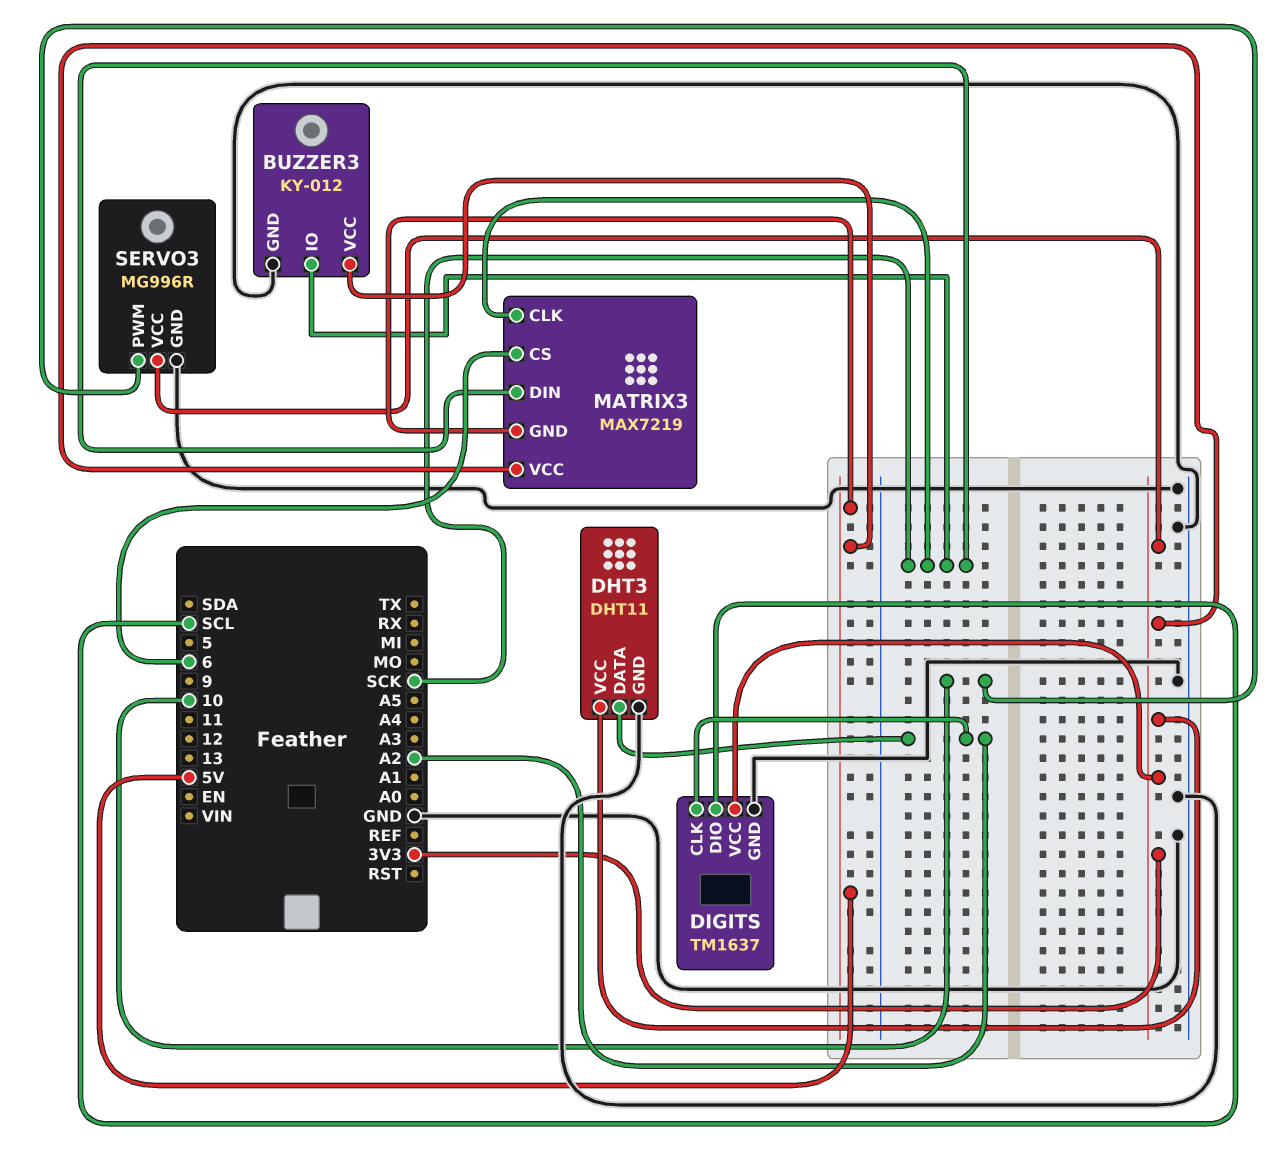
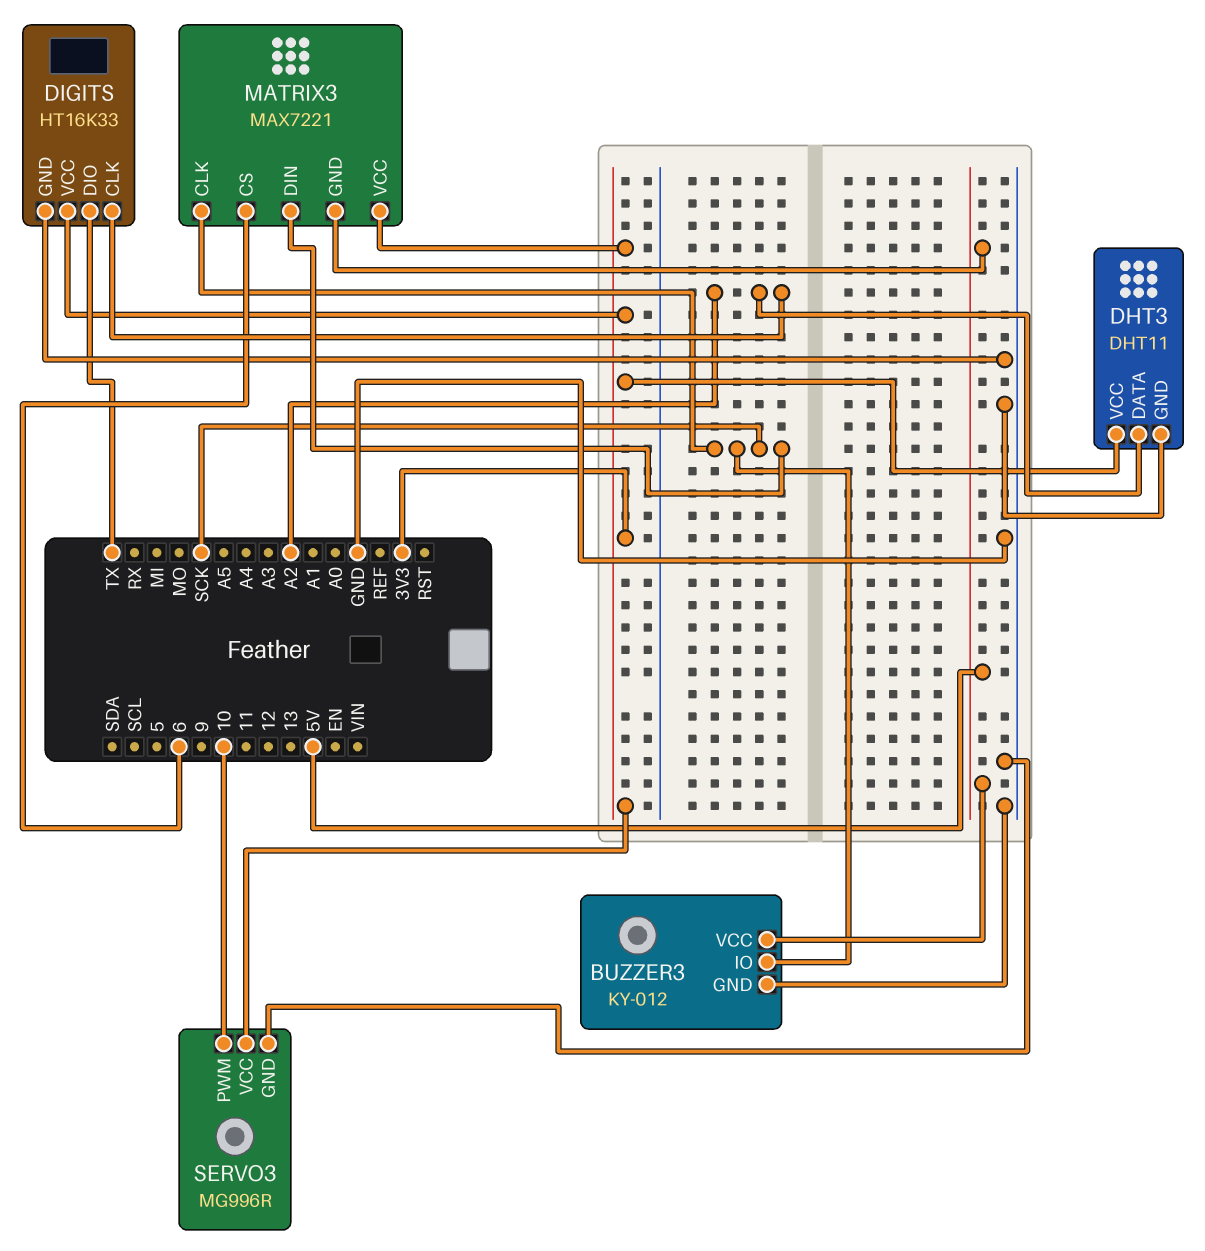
DIGITS: TM1637 -> HT16K33
DIGITS pin DIO: SCL -> TX
MATRIX3: MAX7219 -> MAX7221

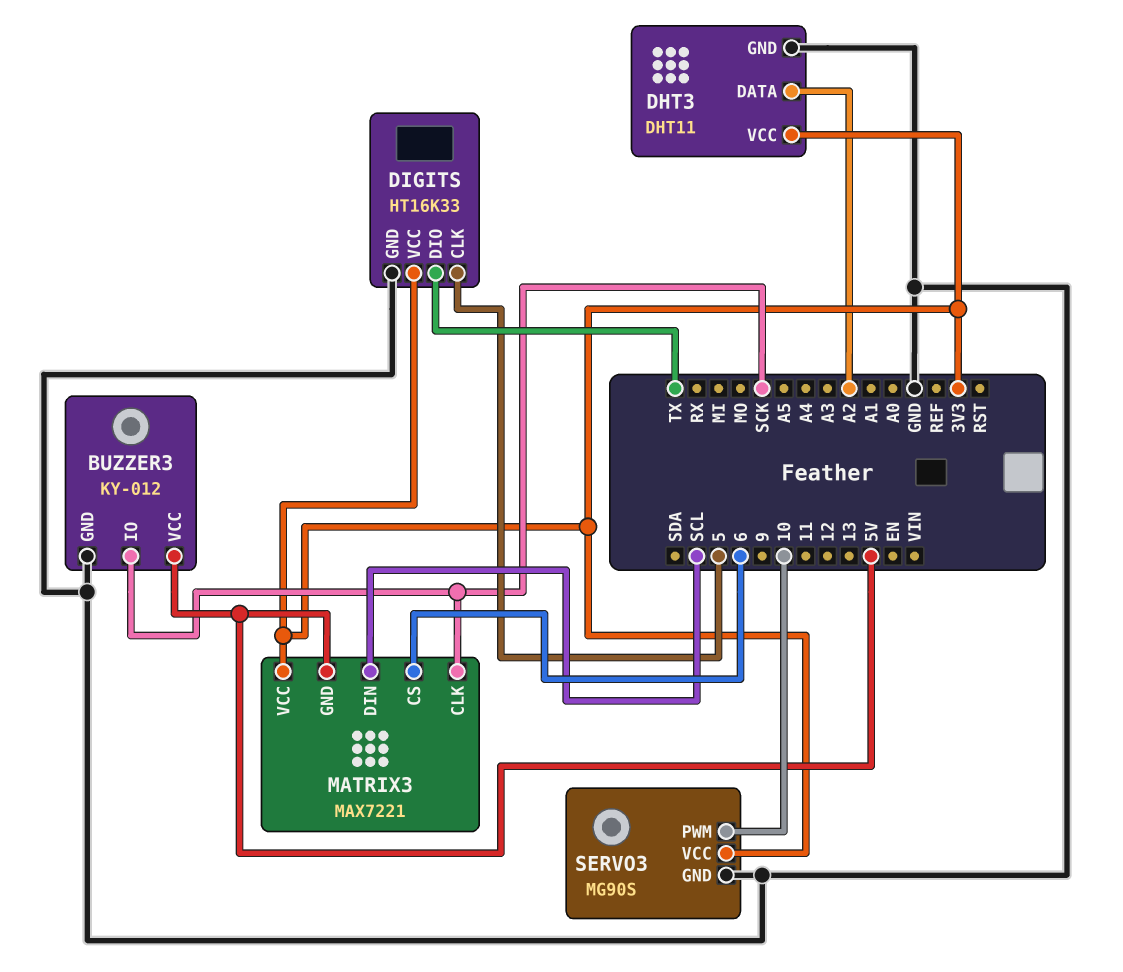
DIGITS pin CLK: A2 -> 5
MATRIX3 pin DIN: SCK -> SCL
SERVO3: MG996R -> MG90S

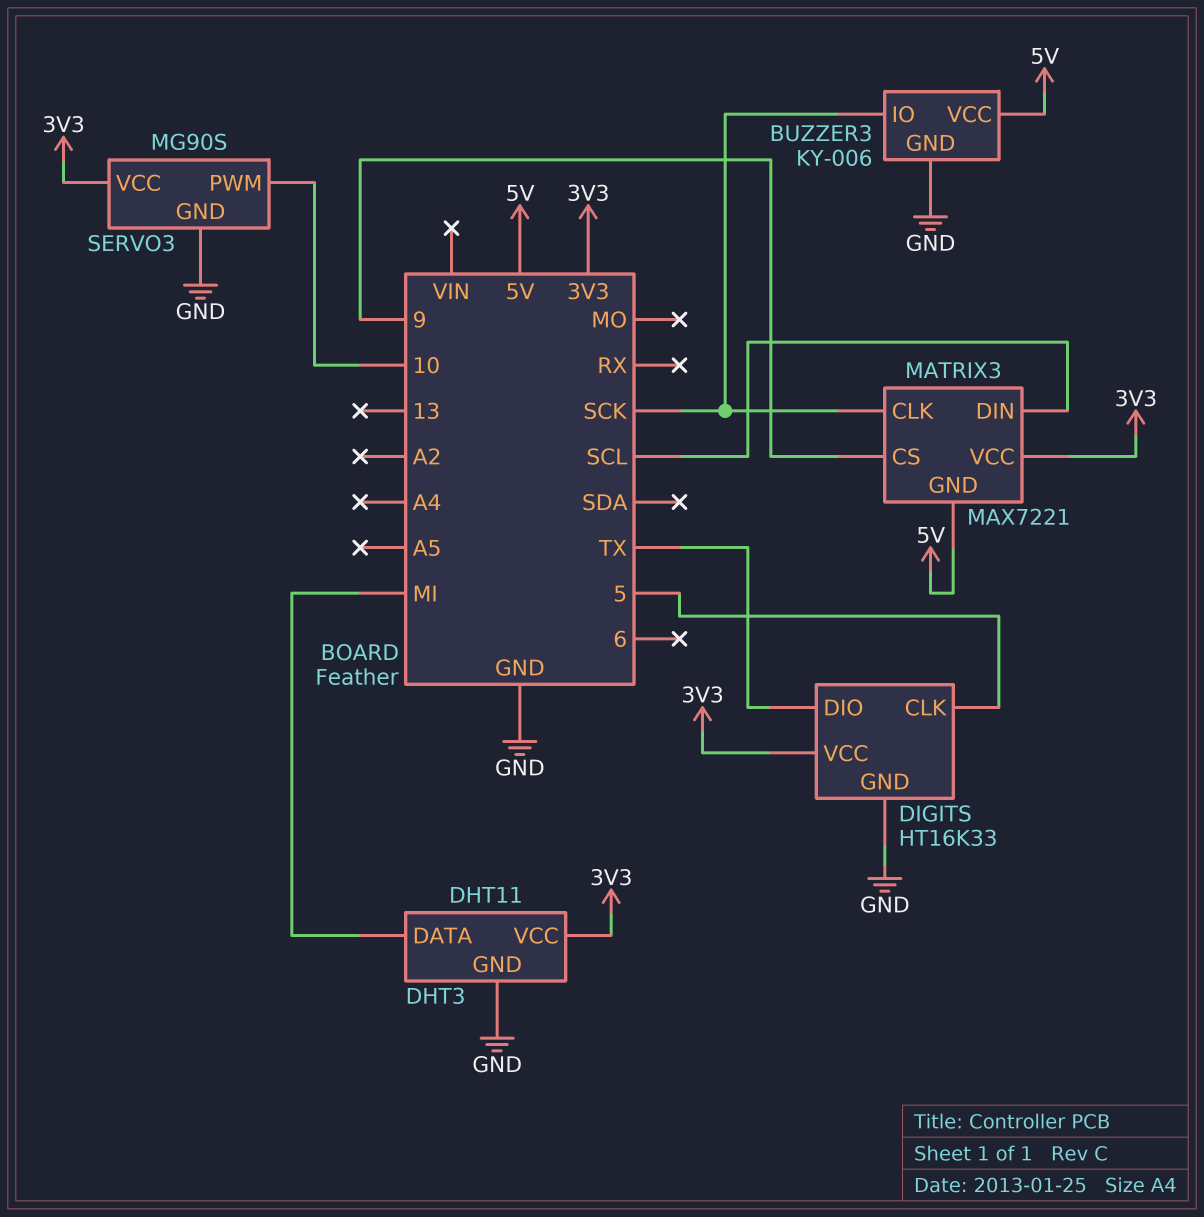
BUZZER3: KY-012 -> KY-006
DHT3 pin DATA: A2 -> MI
MATRIX3 pin CS: 6 -> 9

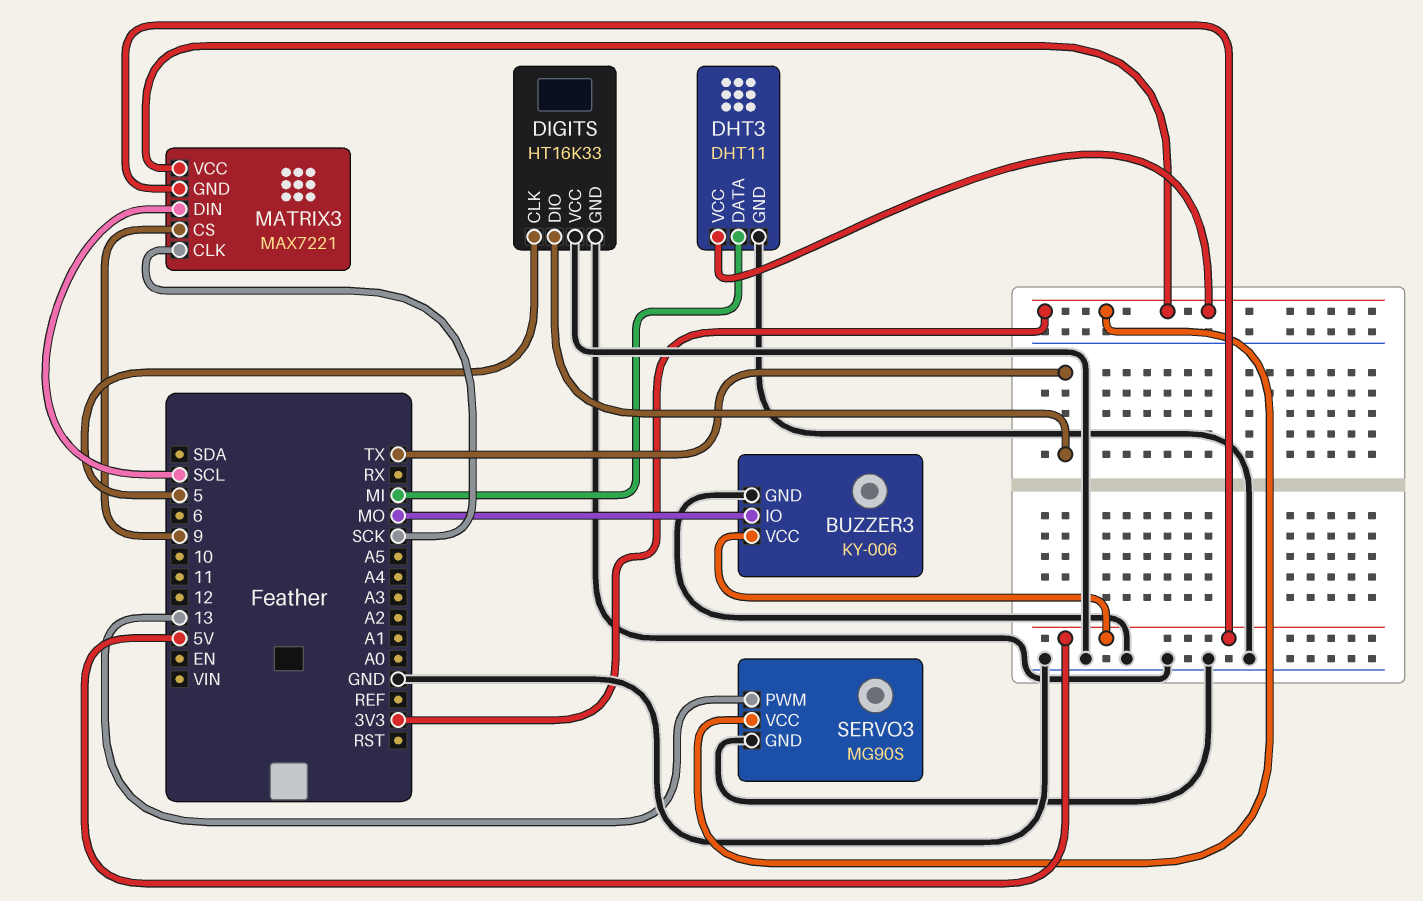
BUZZER3 pin IO: SCK -> MO
DIGITS pin VCC: 3V3 -> GND
SERVO3 pin PWM: 10 -> 13

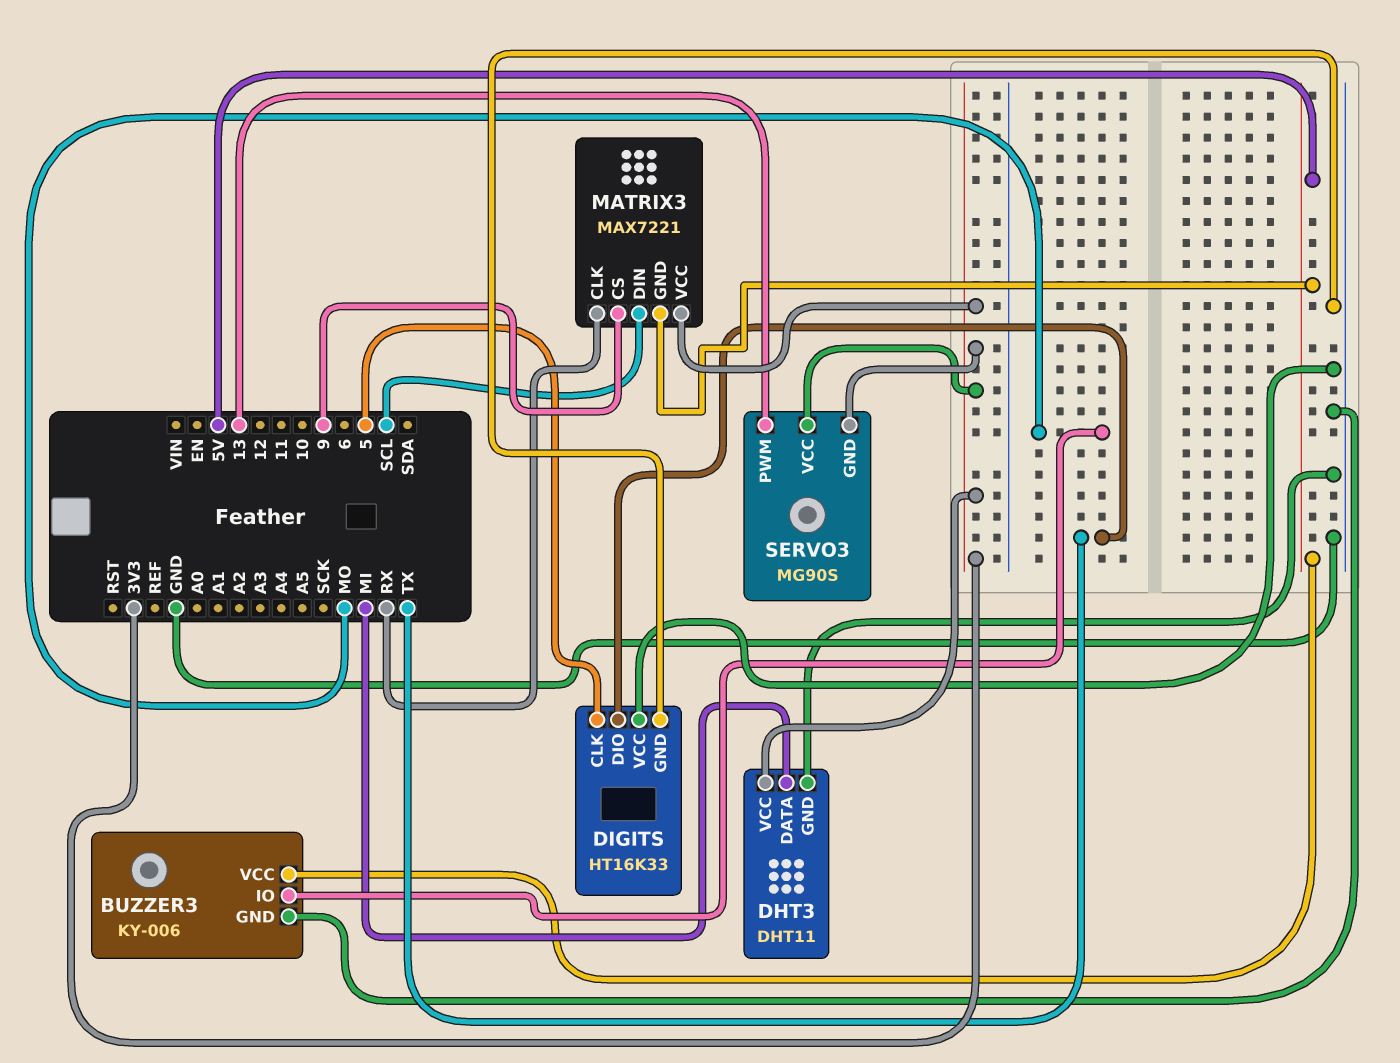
MATRIX3 pin CLK: SCK -> RX
SERVO3 pin GND: GND -> 3V3

